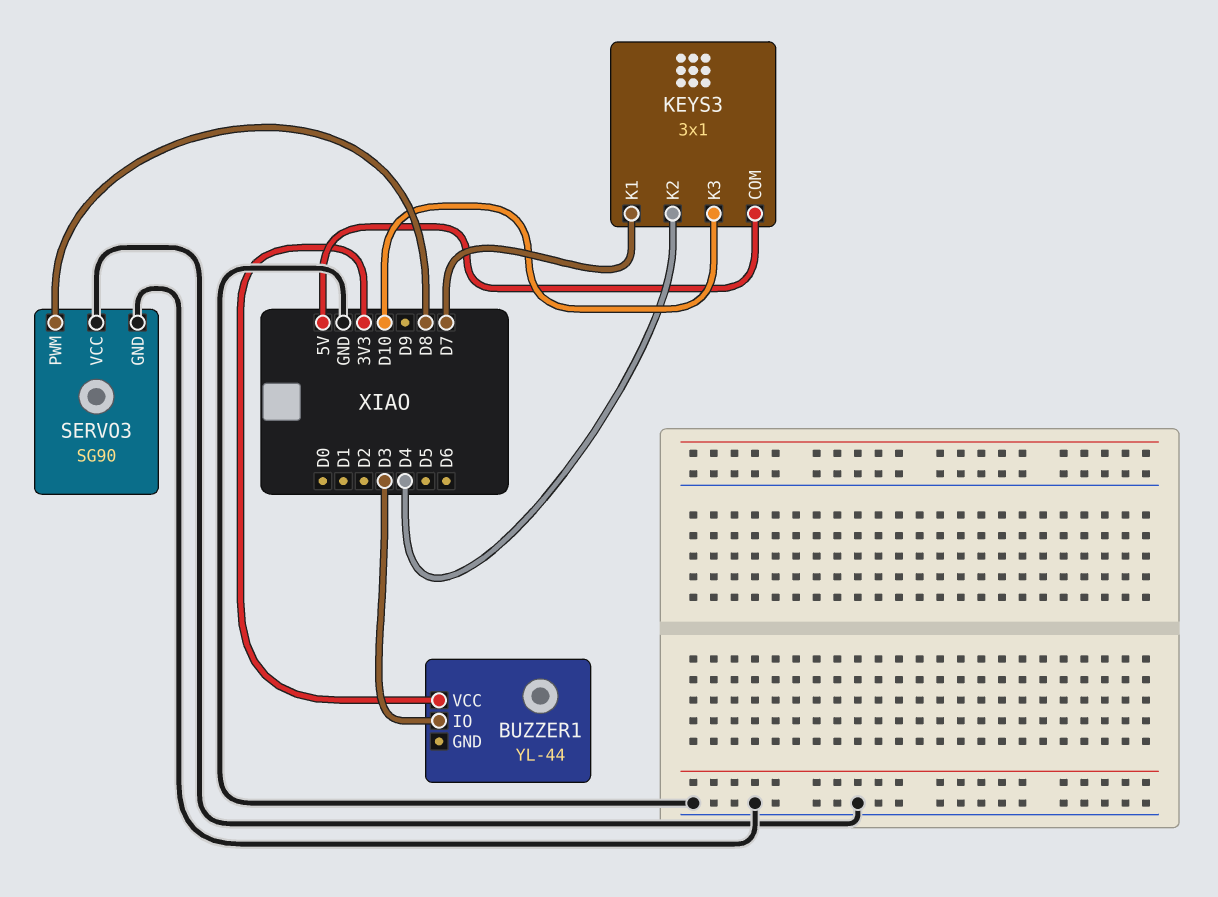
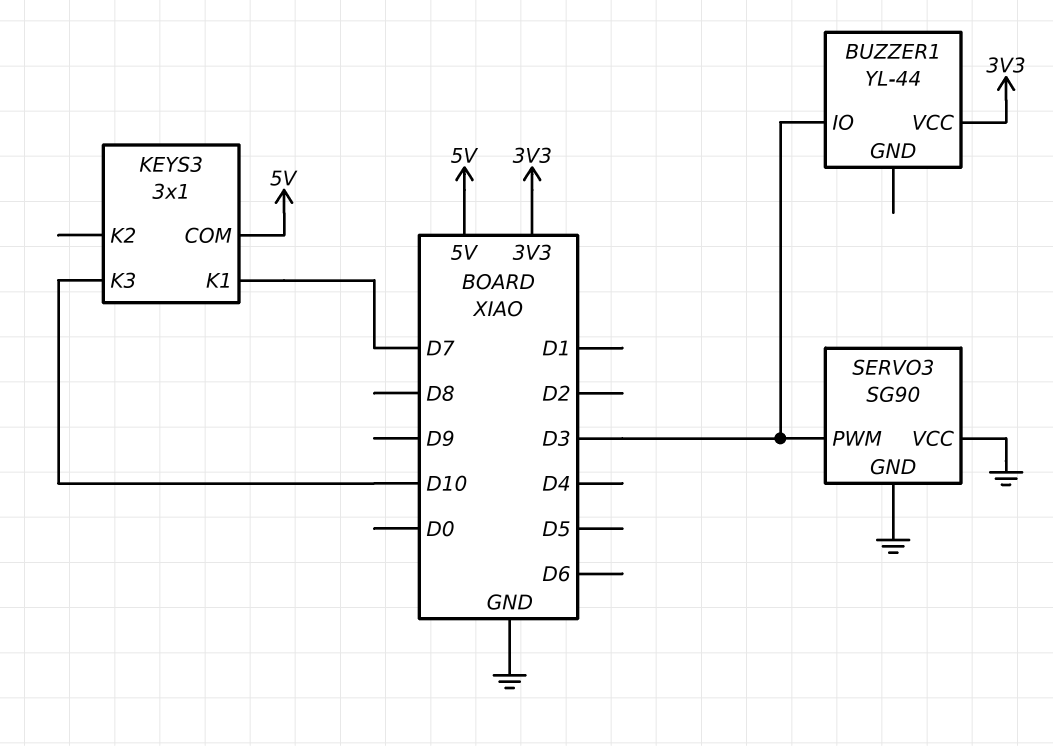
KEYS3 pin K2: D4 -> none
SERVO3 pin PWM: D8 -> D3

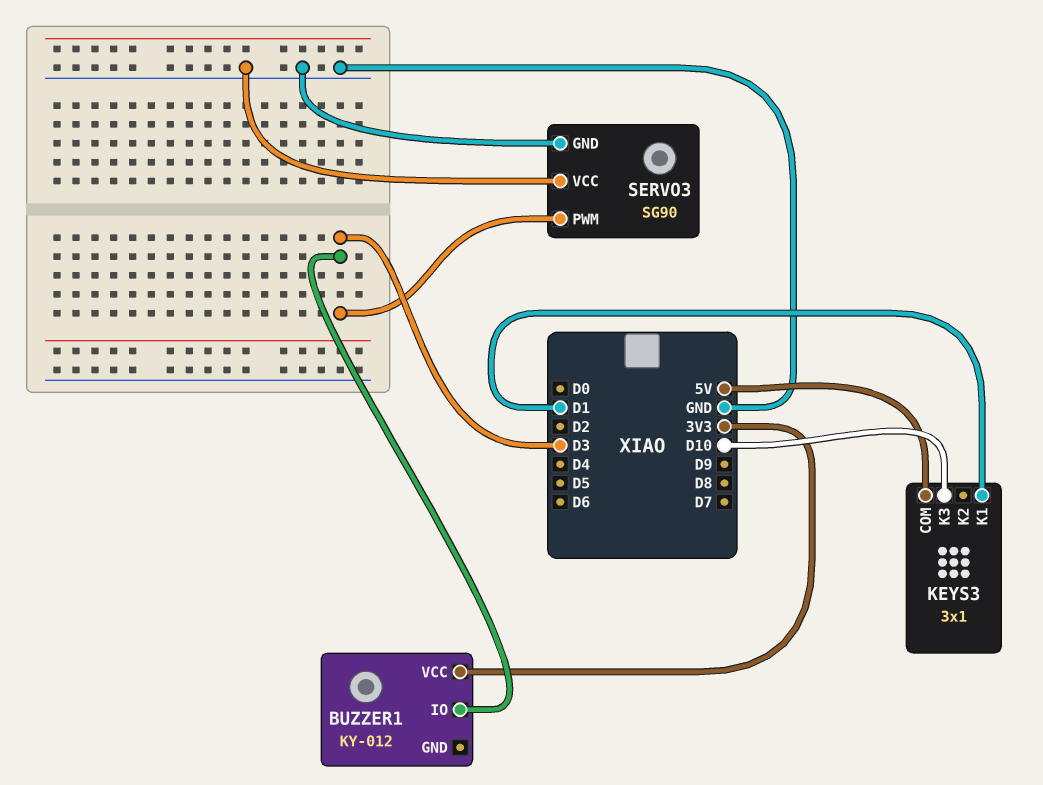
BUZZER1: YL-44 -> KY-012
KEYS3 pin K1: D7 -> D1

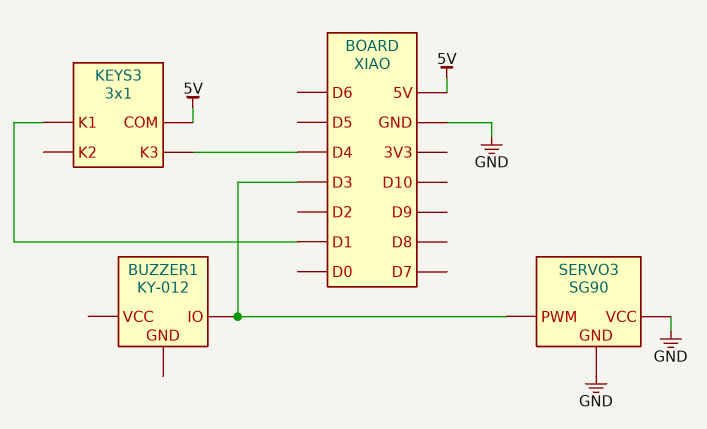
BUZZER1 pin VCC: 3V3 -> none
KEYS3 pin K3: D10 -> D4

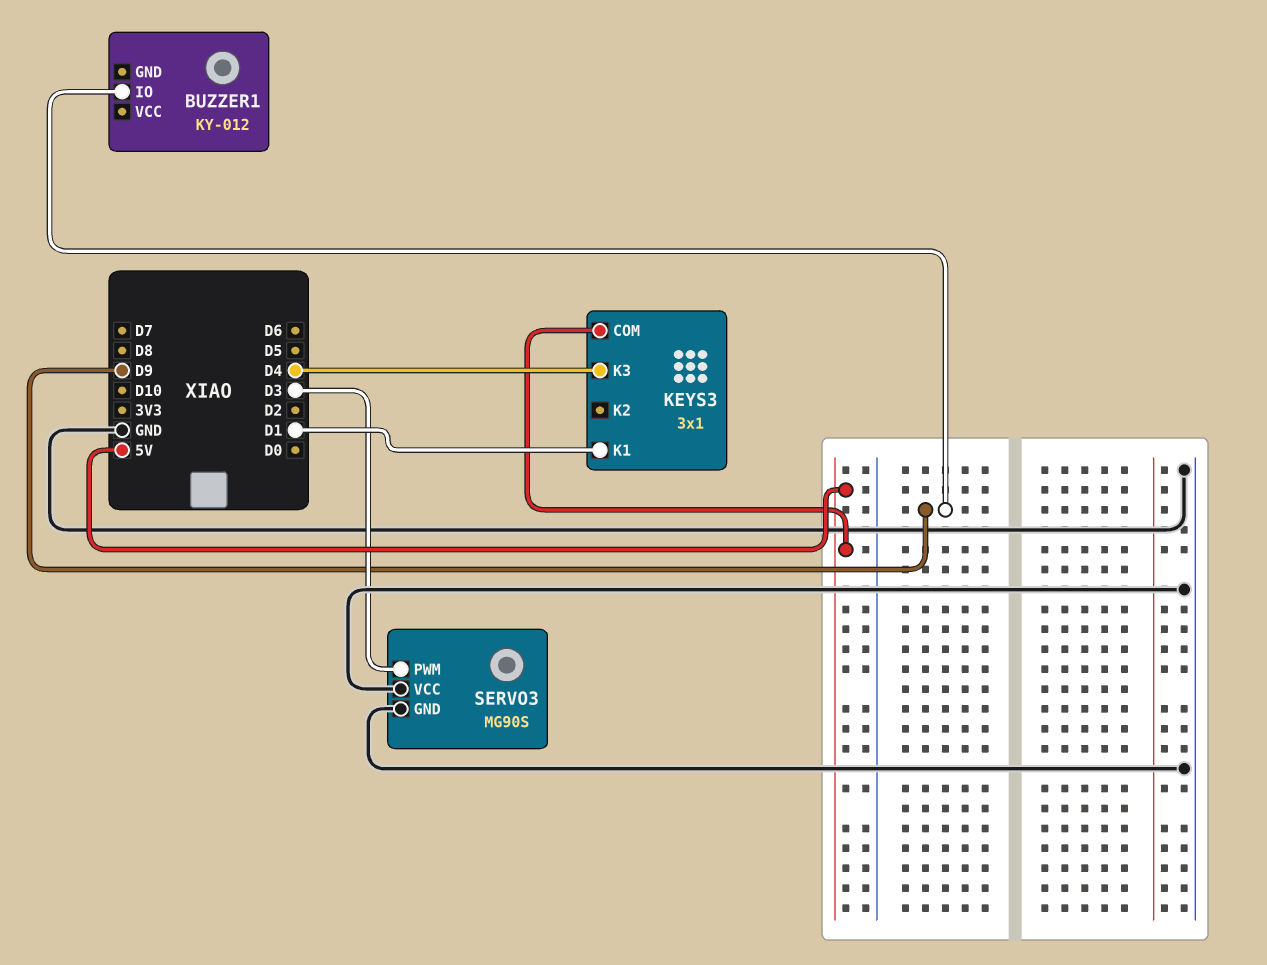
BUZZER1 pin IO: D3 -> D9
SERVO3: SG90 -> MG90S

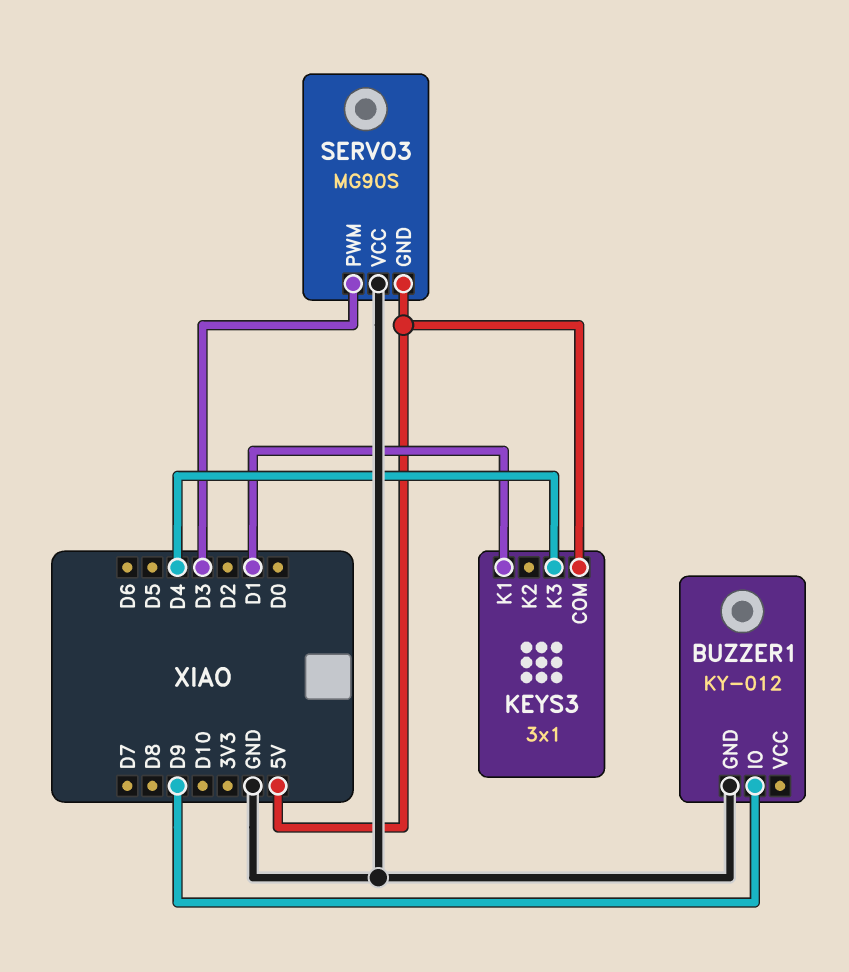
BUZZER1 pin GND: none -> GND
SERVO3 pin GND: GND -> 5V

